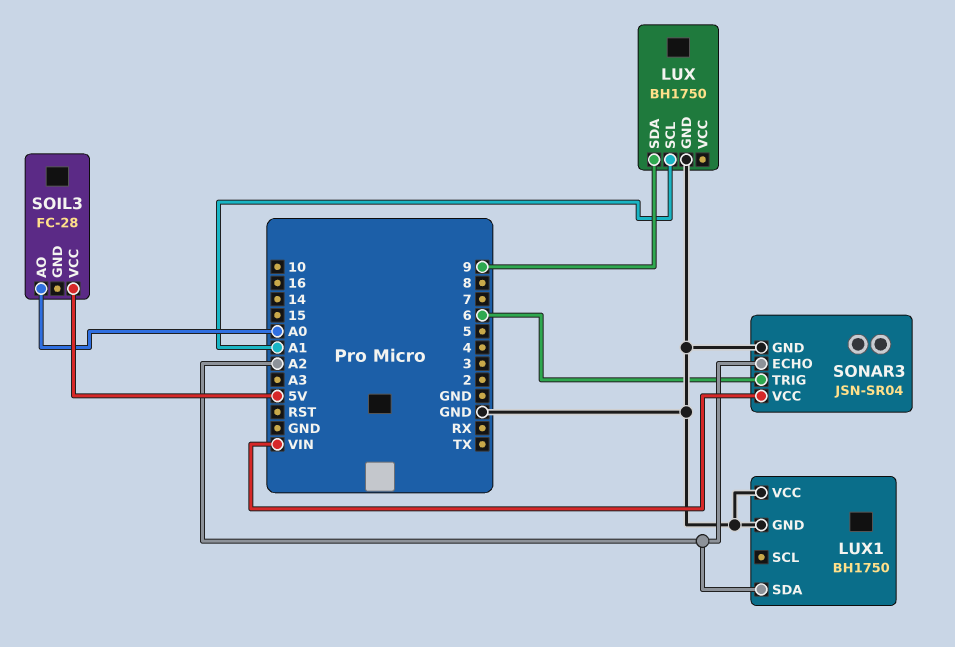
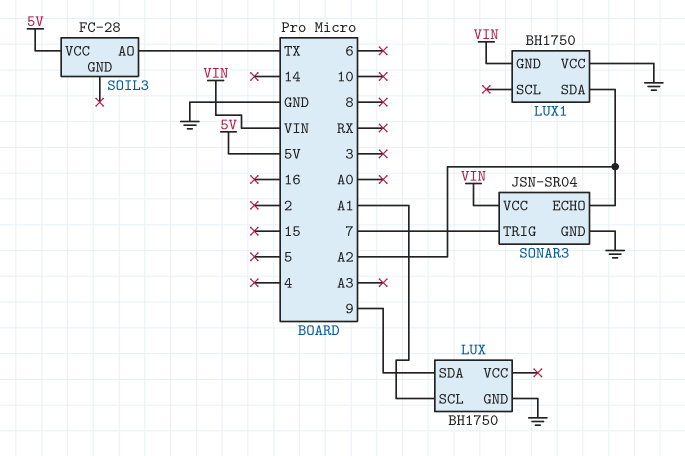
LUX1 pin GND: GND -> VIN
SOIL3 pin AO: A0 -> TX
SONAR3 pin TRIG: 6 -> 7

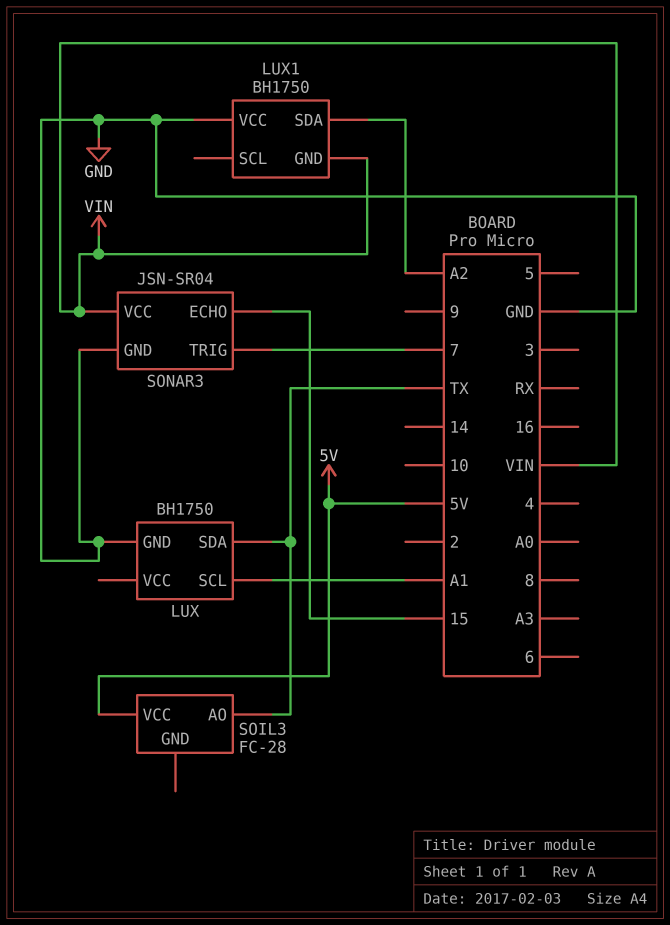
LUX pin SDA: 9 -> TX
SONAR3 pin ECHO: A2 -> 15

